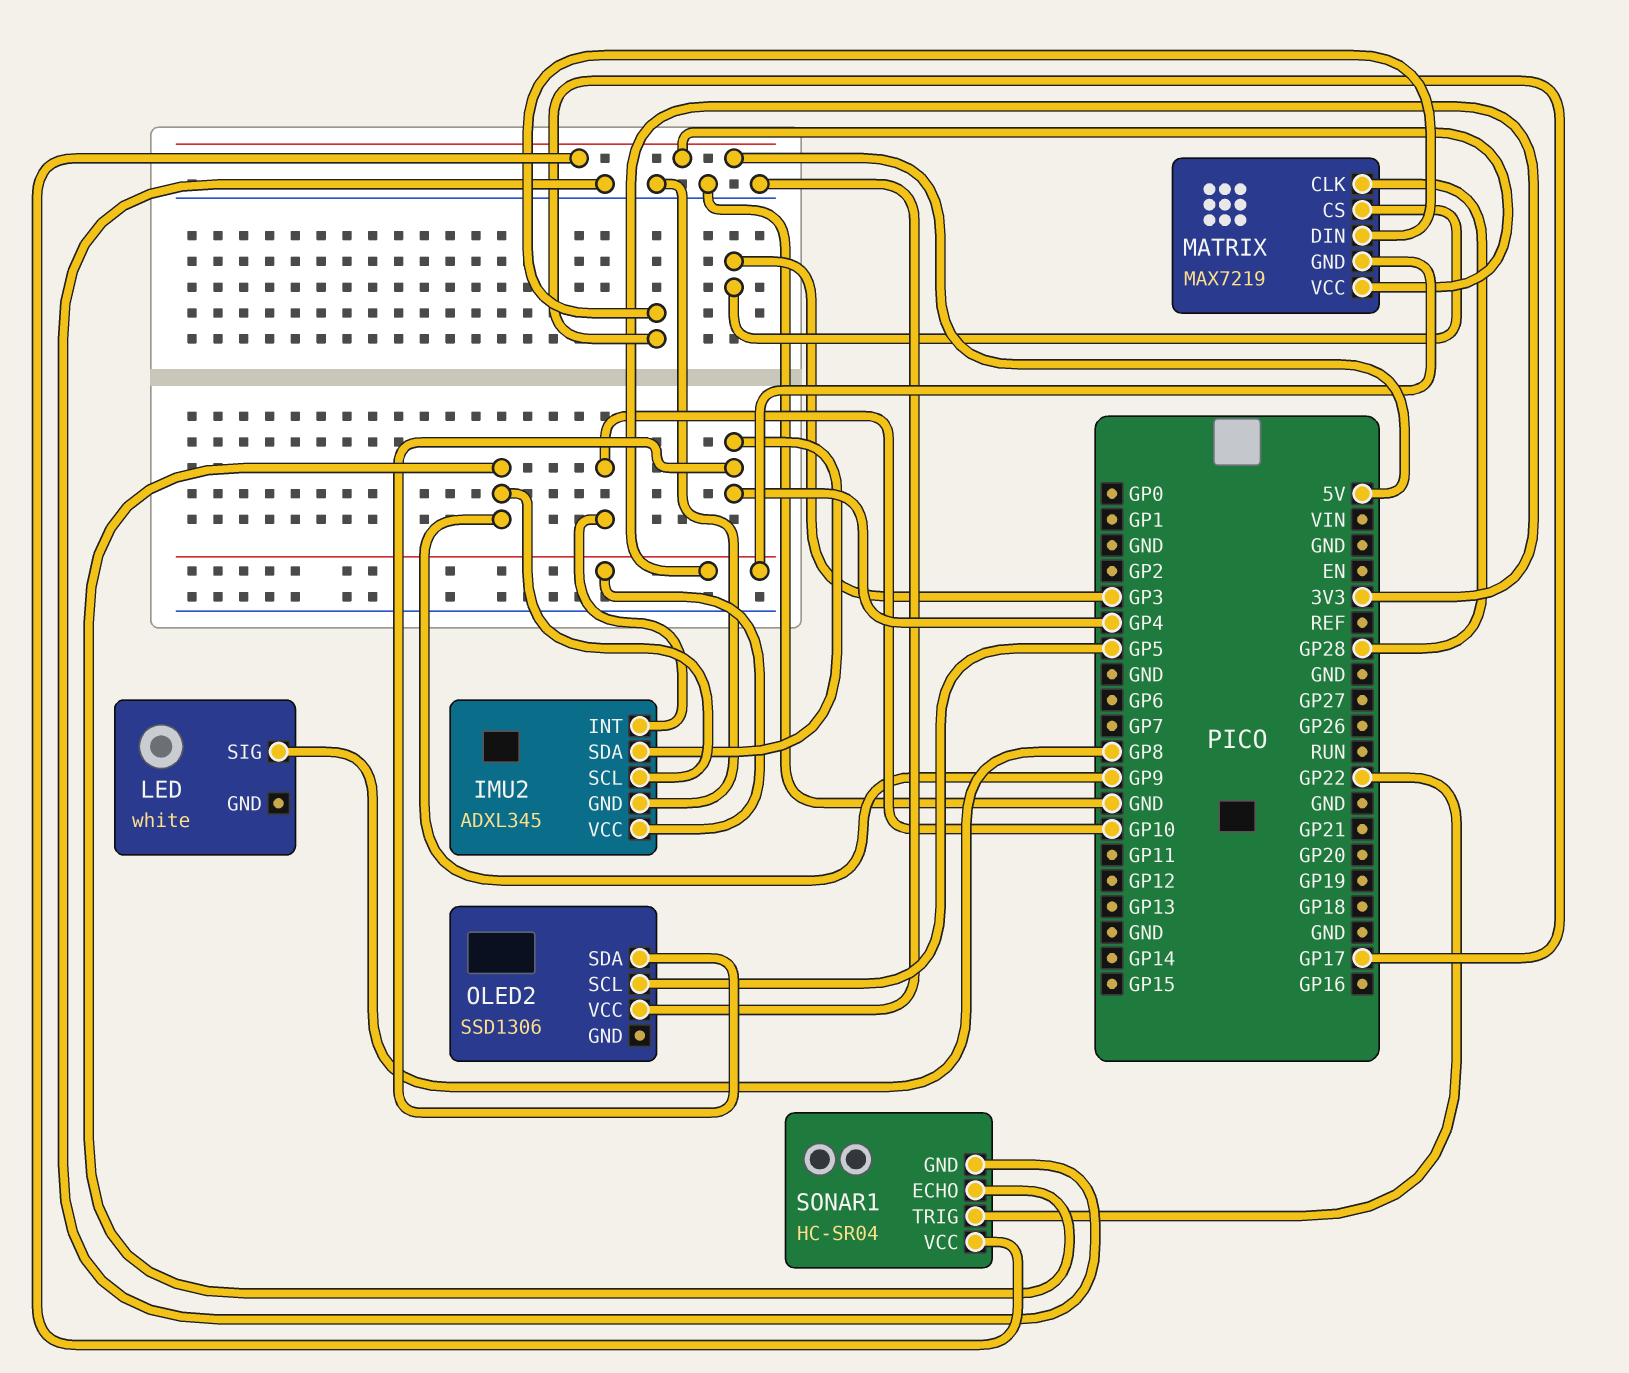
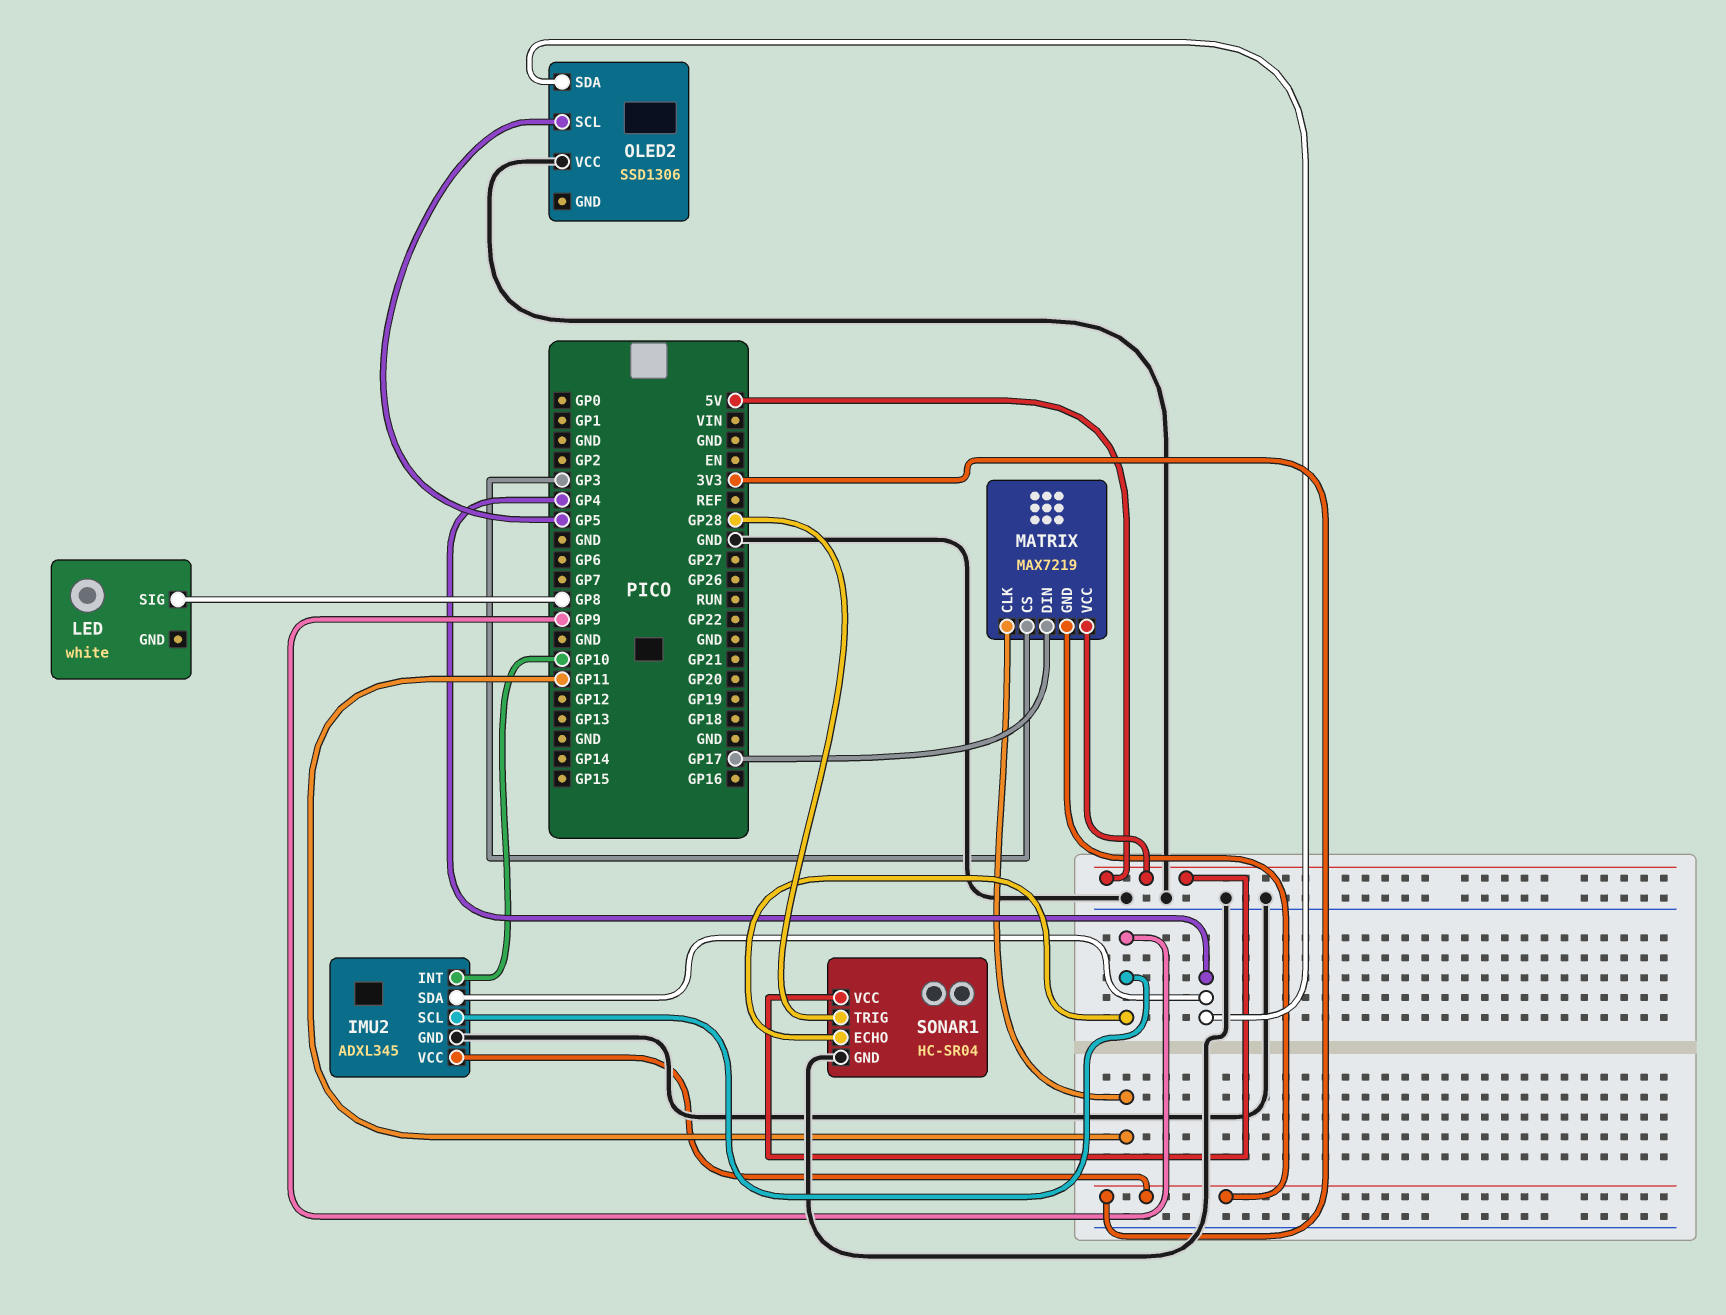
MATRIX pin CLK: GP28 -> GP11
SONAR1 pin TRIG: GP22 -> GP28

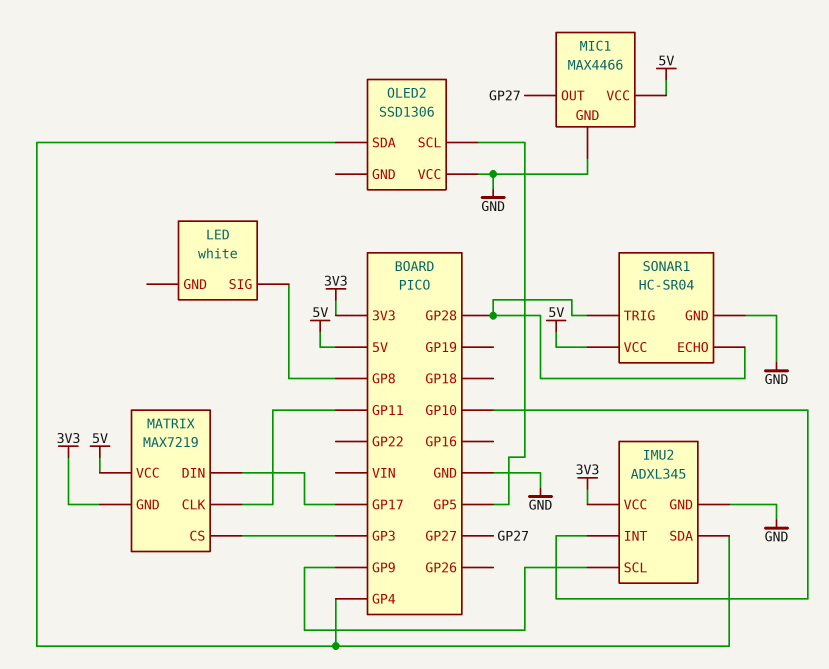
MIC1: none -> MAX4466
MIC1 pin GND: none -> GND
MIC1 pin OUT: none -> GP27
MIC1 pin VCC: none -> 5V
SONAR1 pin ECHO: GP9 -> GP28

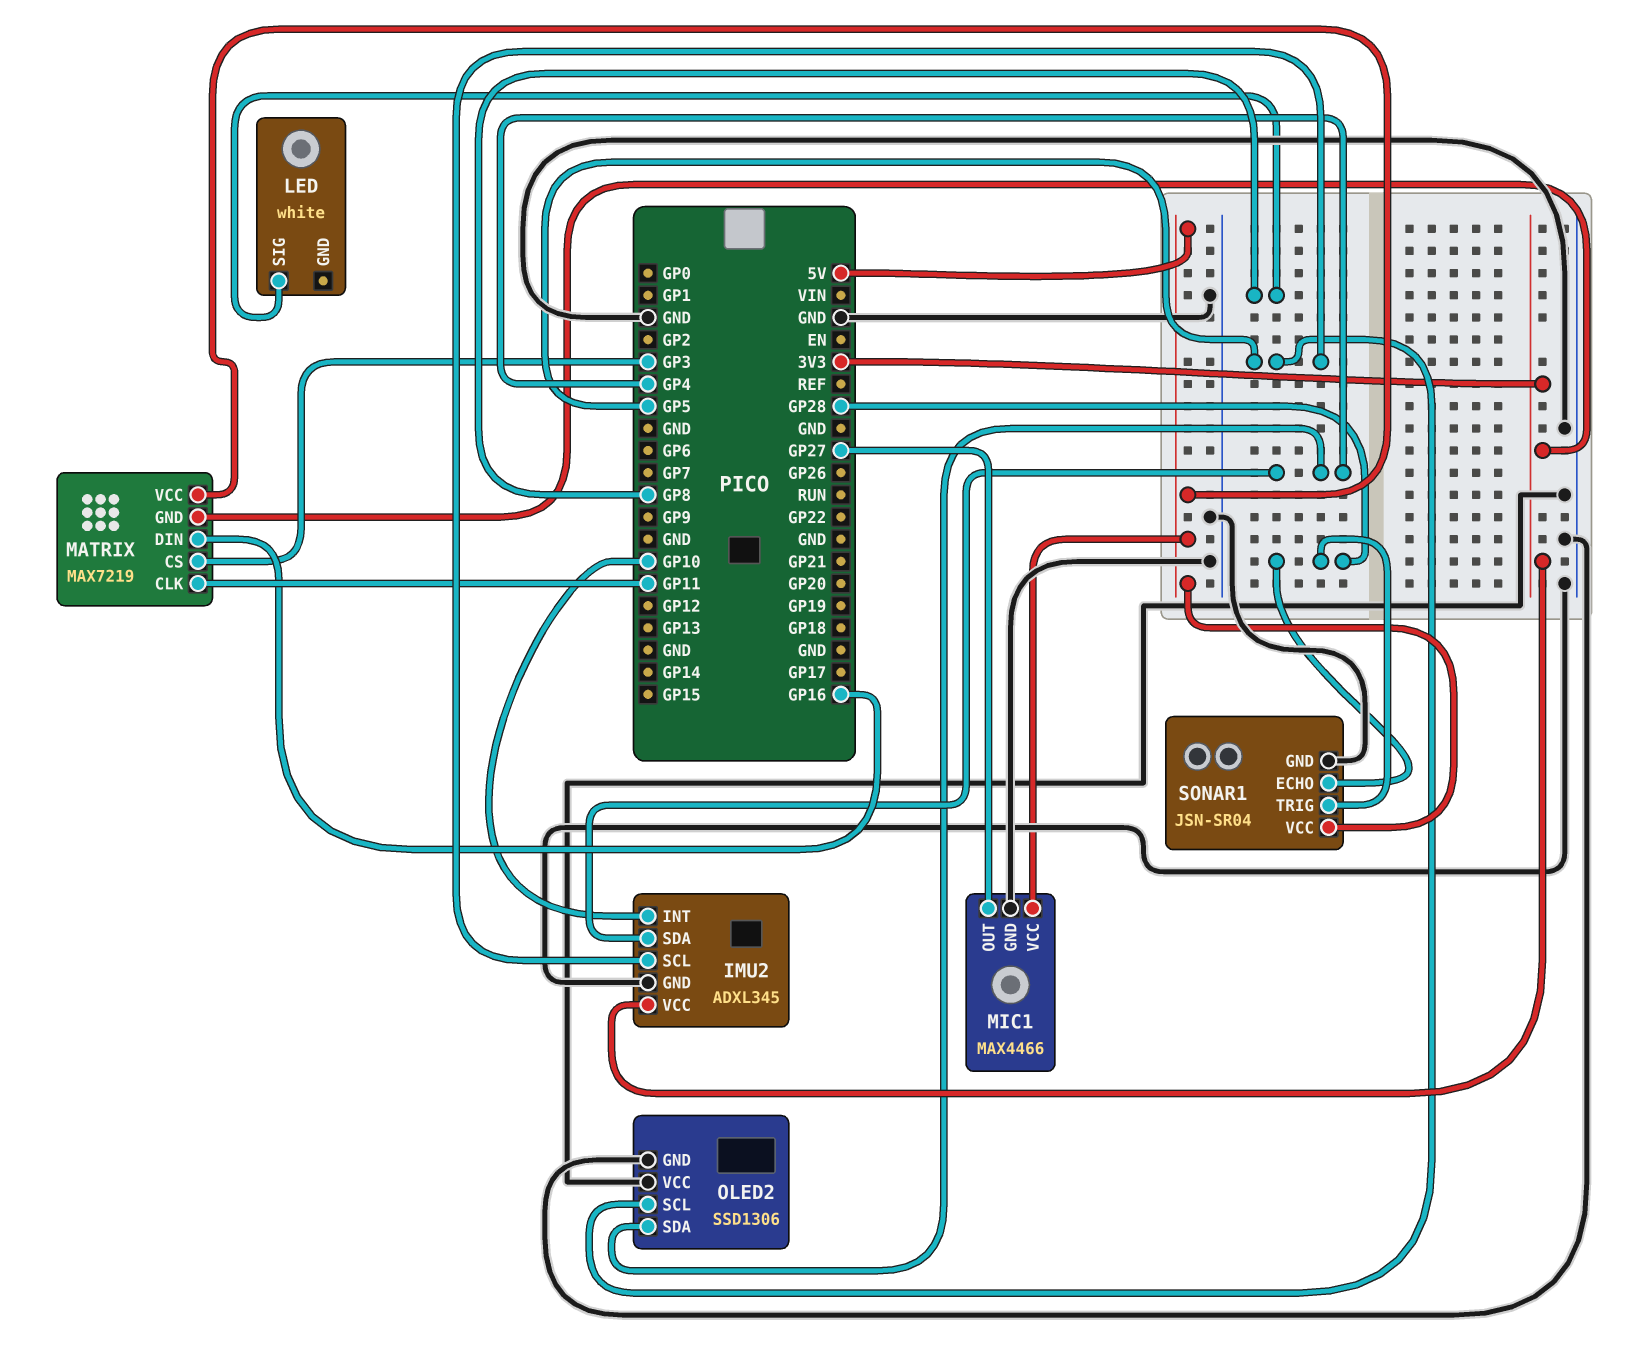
IMU2 pin SCL: GP9 -> GP5
MATRIX pin DIN: GP17 -> GP16
OLED2 pin GND: none -> GND
SONAR1: HC-SR04 -> JSN-SR04

